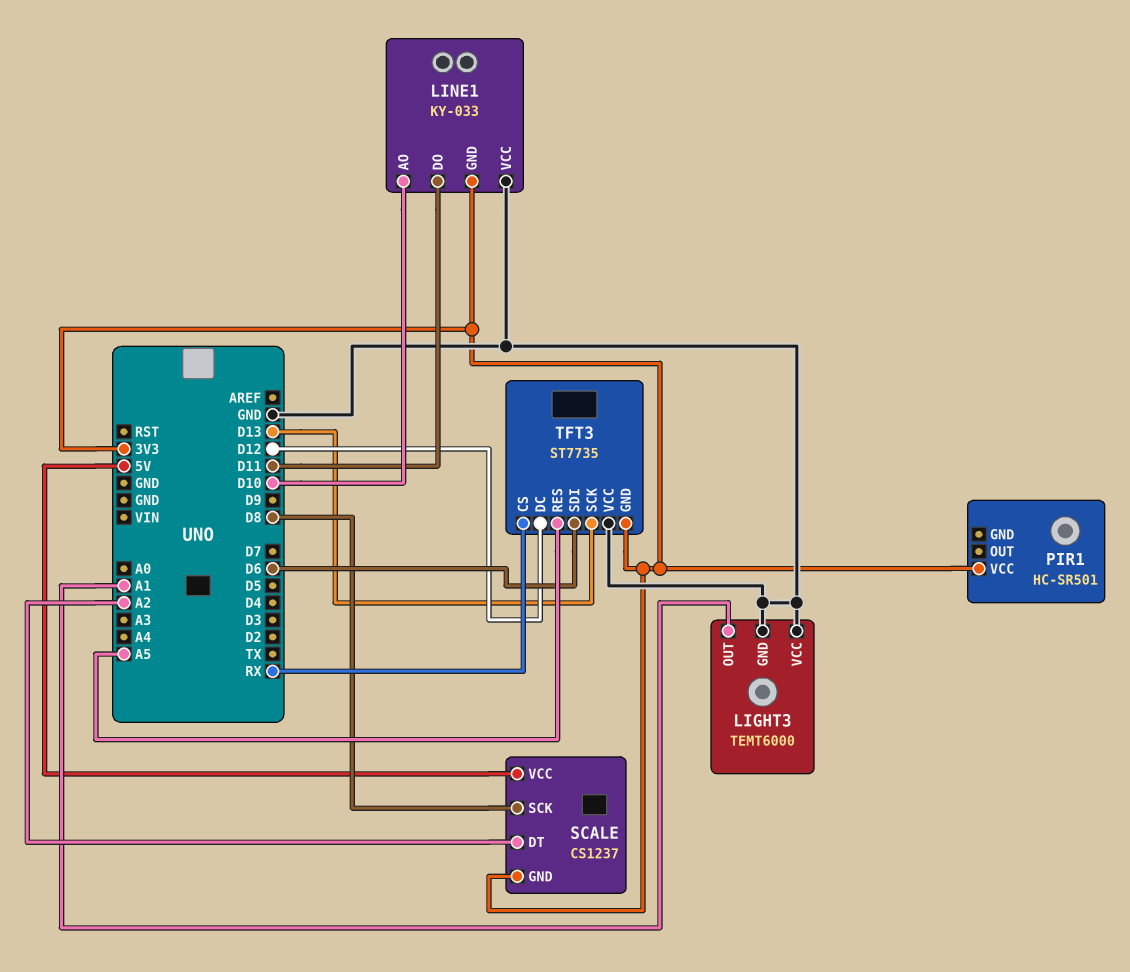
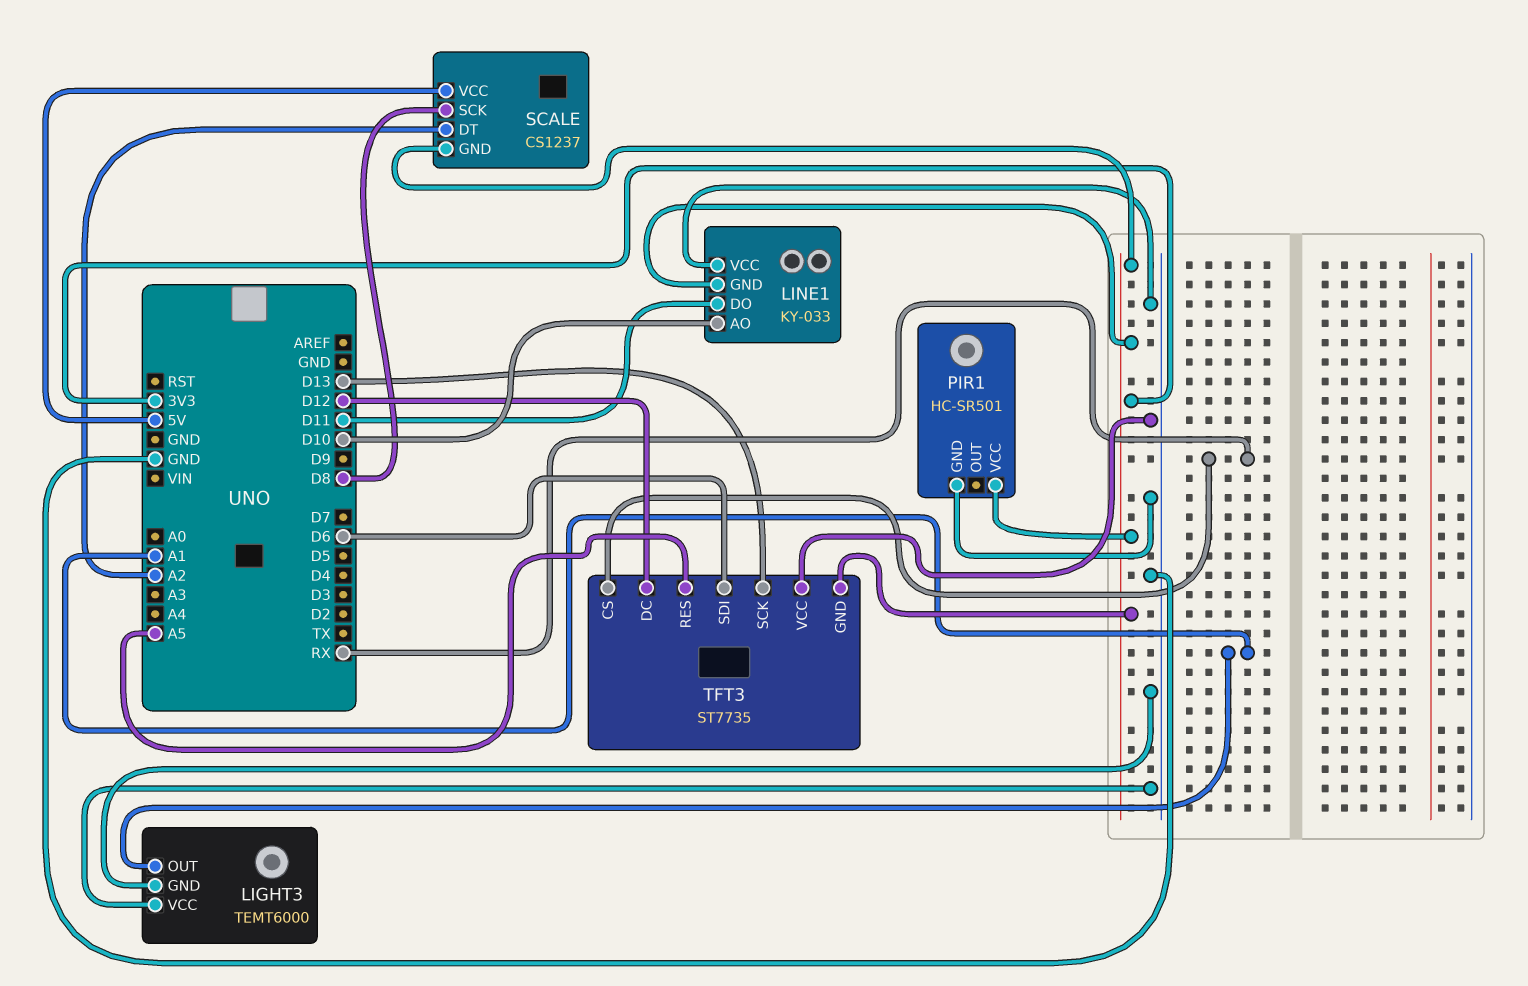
PIR1 pin GND: none -> GND

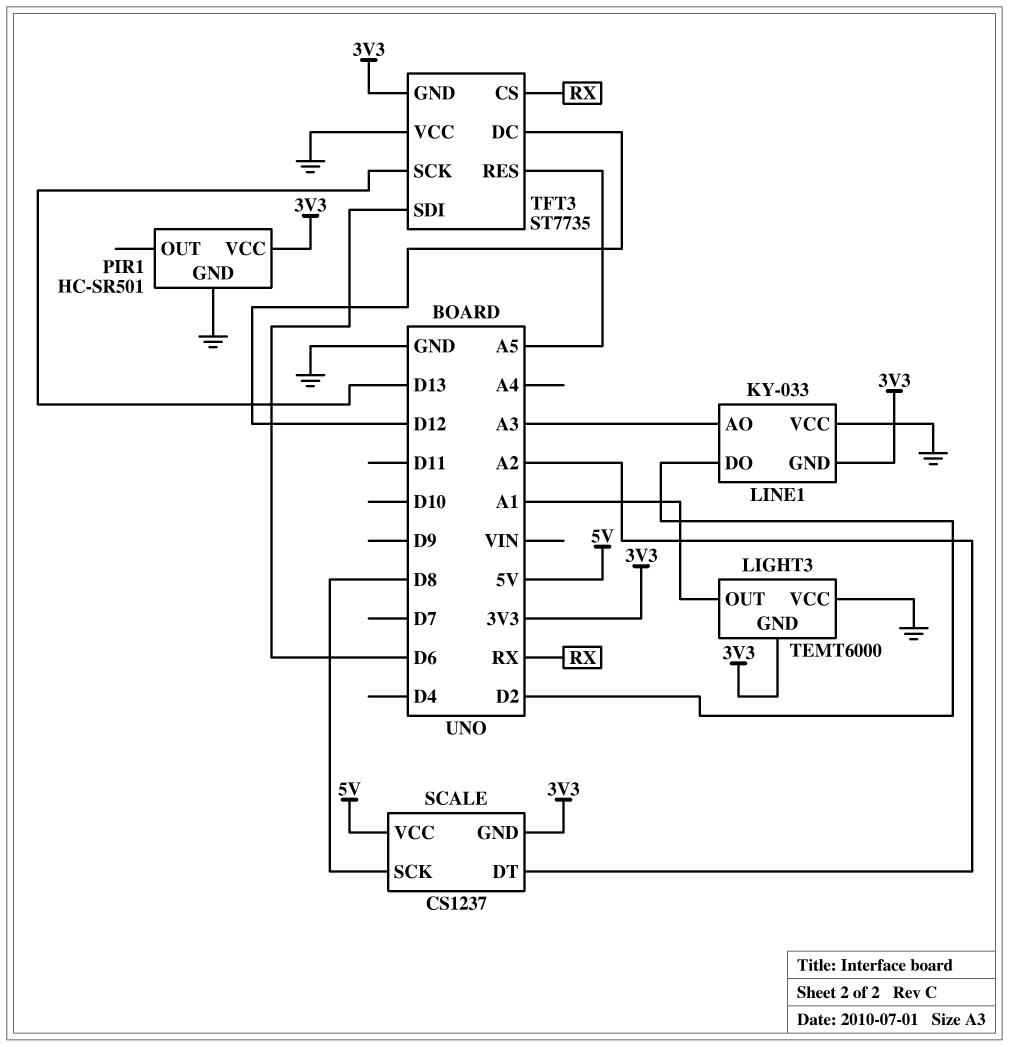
LIGHT3 pin GND: GND -> 3V3
LINE1 pin AO: D10 -> A3
LINE1 pin DO: D11 -> D2

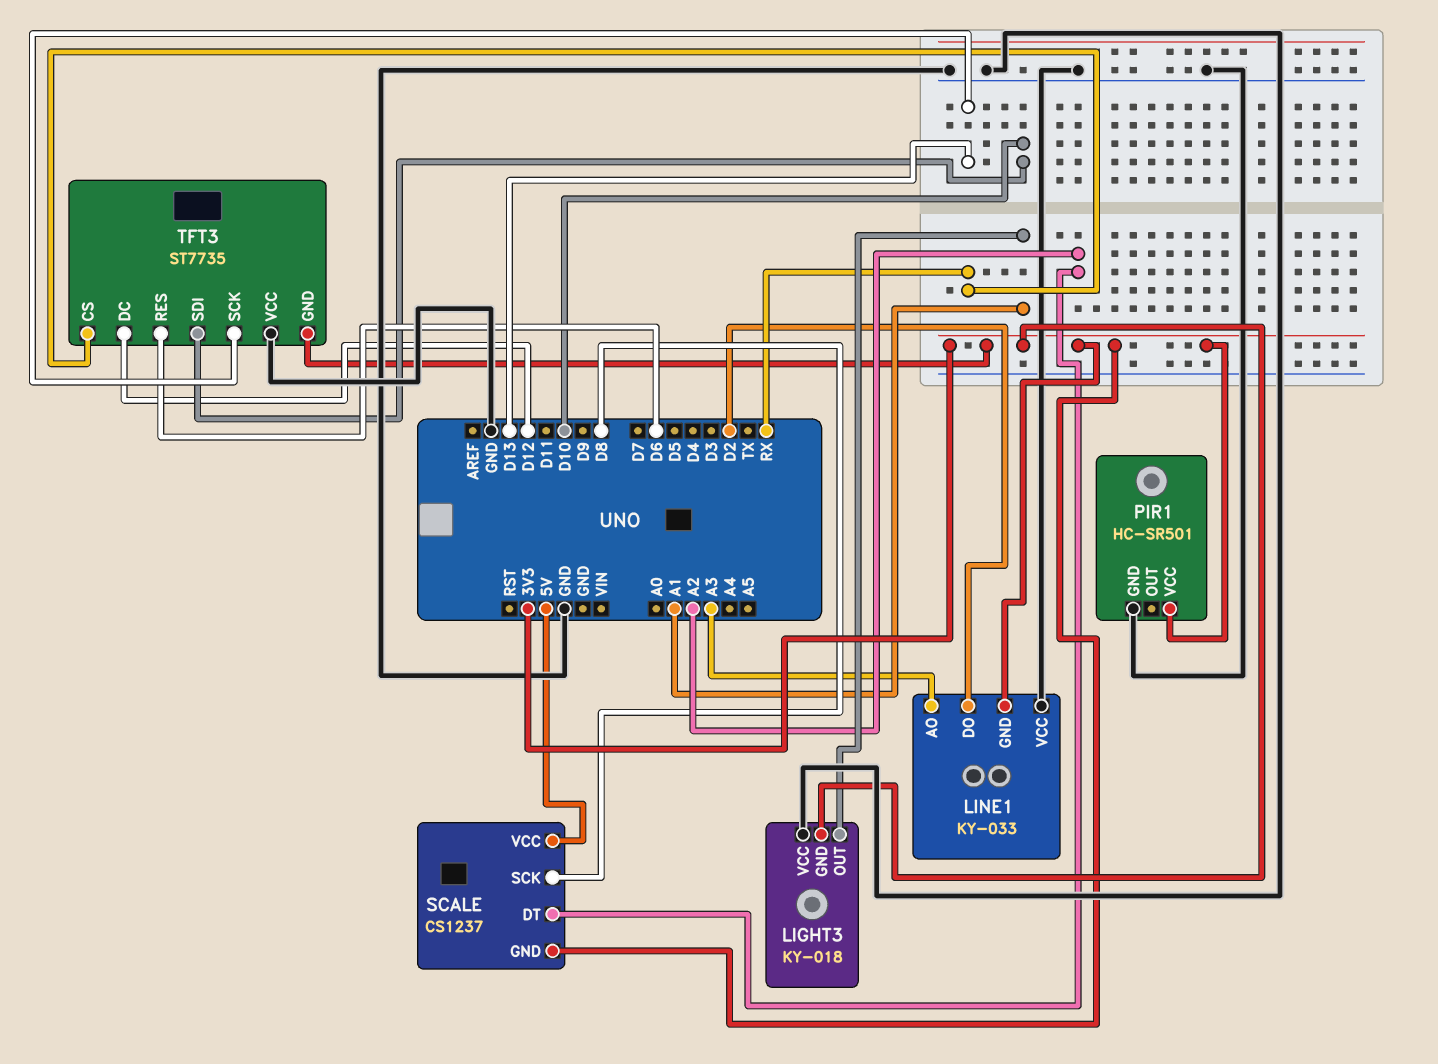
LIGHT3: TEMT6000 -> KY-018
TFT3 pin RES: A5 -> D6
TFT3 pin SDI: D6 -> D10

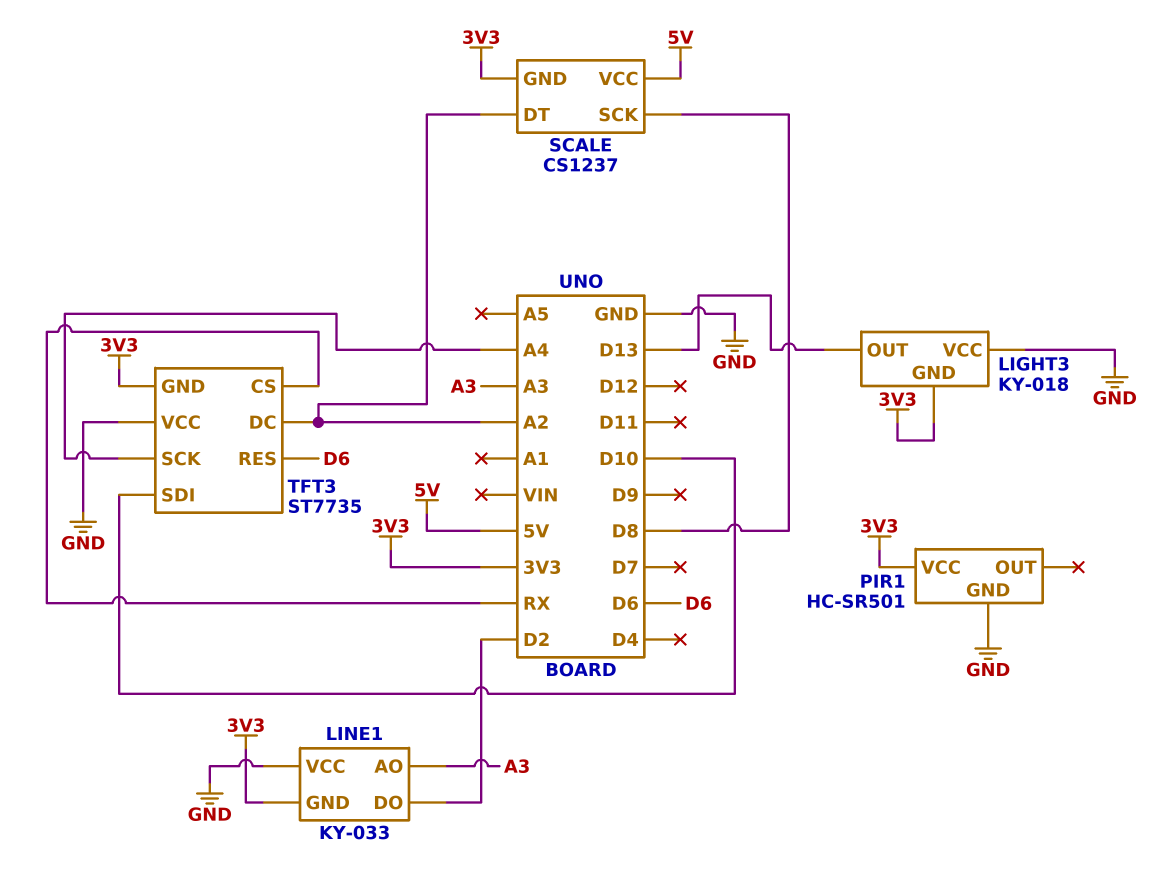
LIGHT3 pin OUT: A1 -> D13
TFT3 pin DC: D12 -> A2
TFT3 pin SCK: D13 -> A4

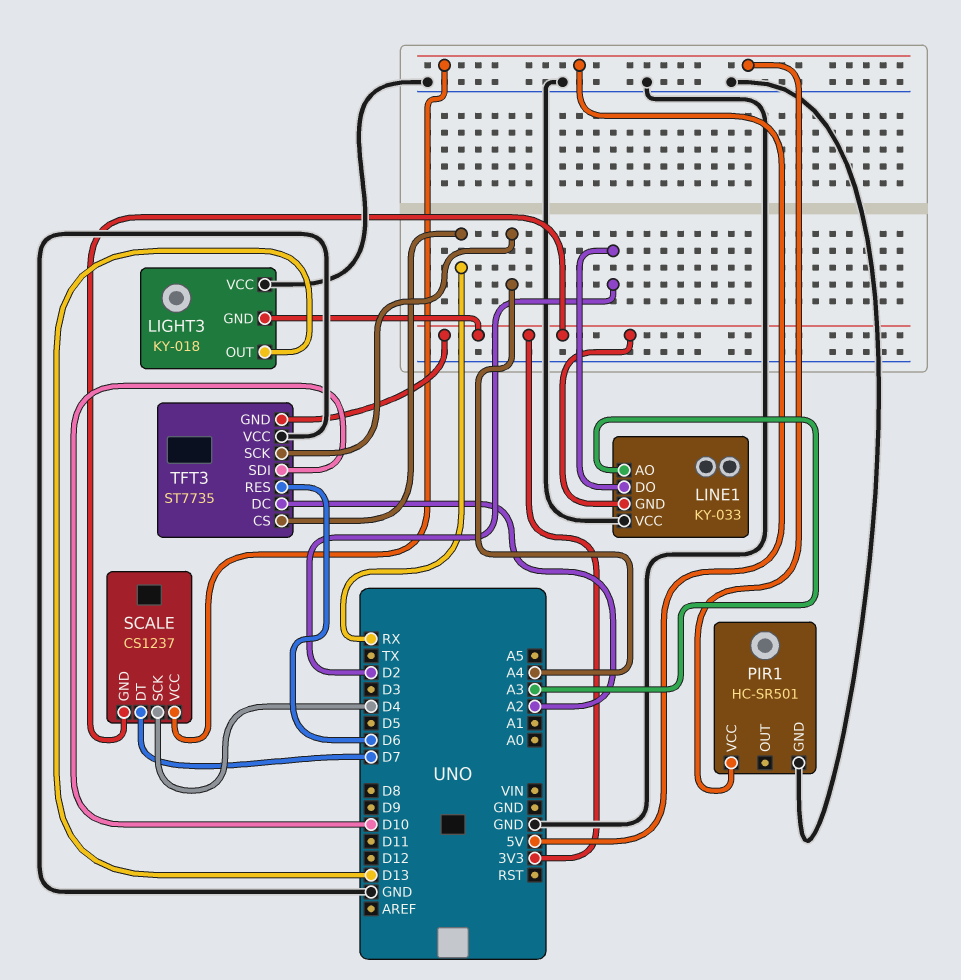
PIR1 pin VCC: 3V3 -> 5V
SCALE pin DT: A2 -> D7
SCALE pin SCK: D8 -> D4

